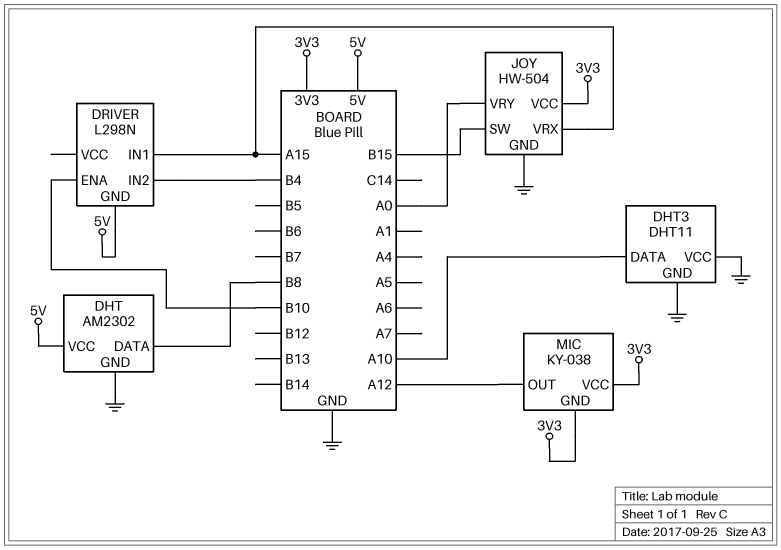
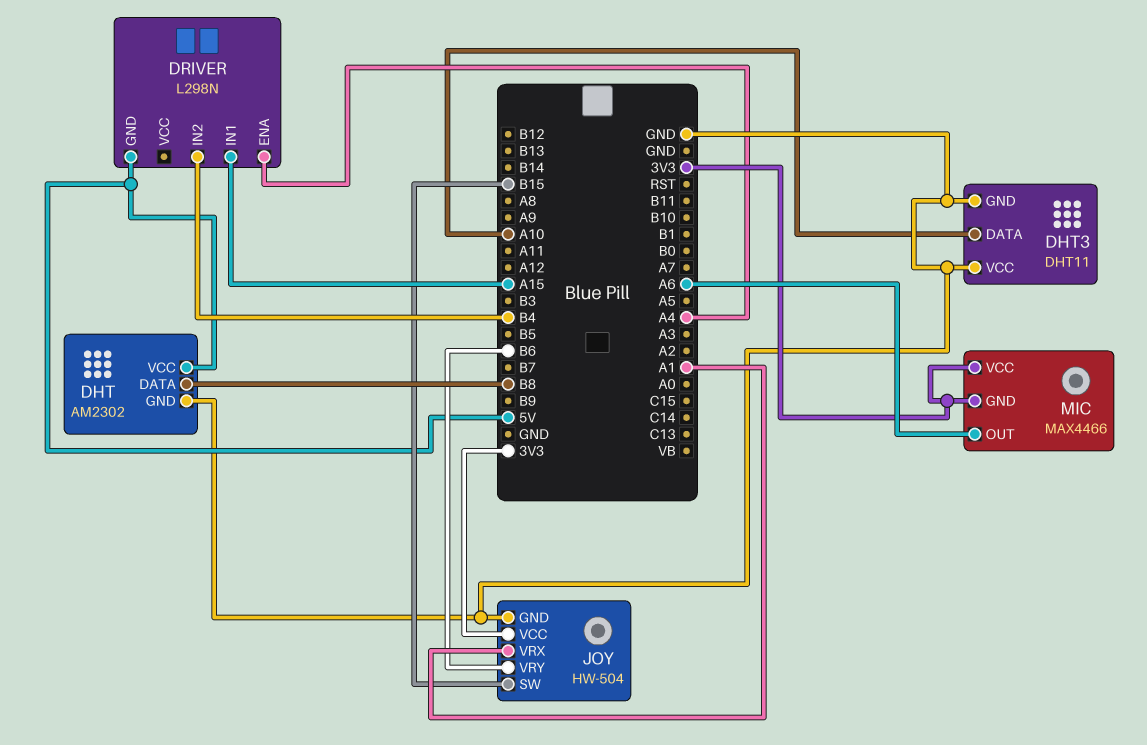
DRIVER pin ENA: B10 -> A4
JOY pin VRX: A15 -> A1
JOY pin VRY: A0 -> B6
MIC: KY-038 -> MAX4466
MIC pin OUT: A12 -> A6

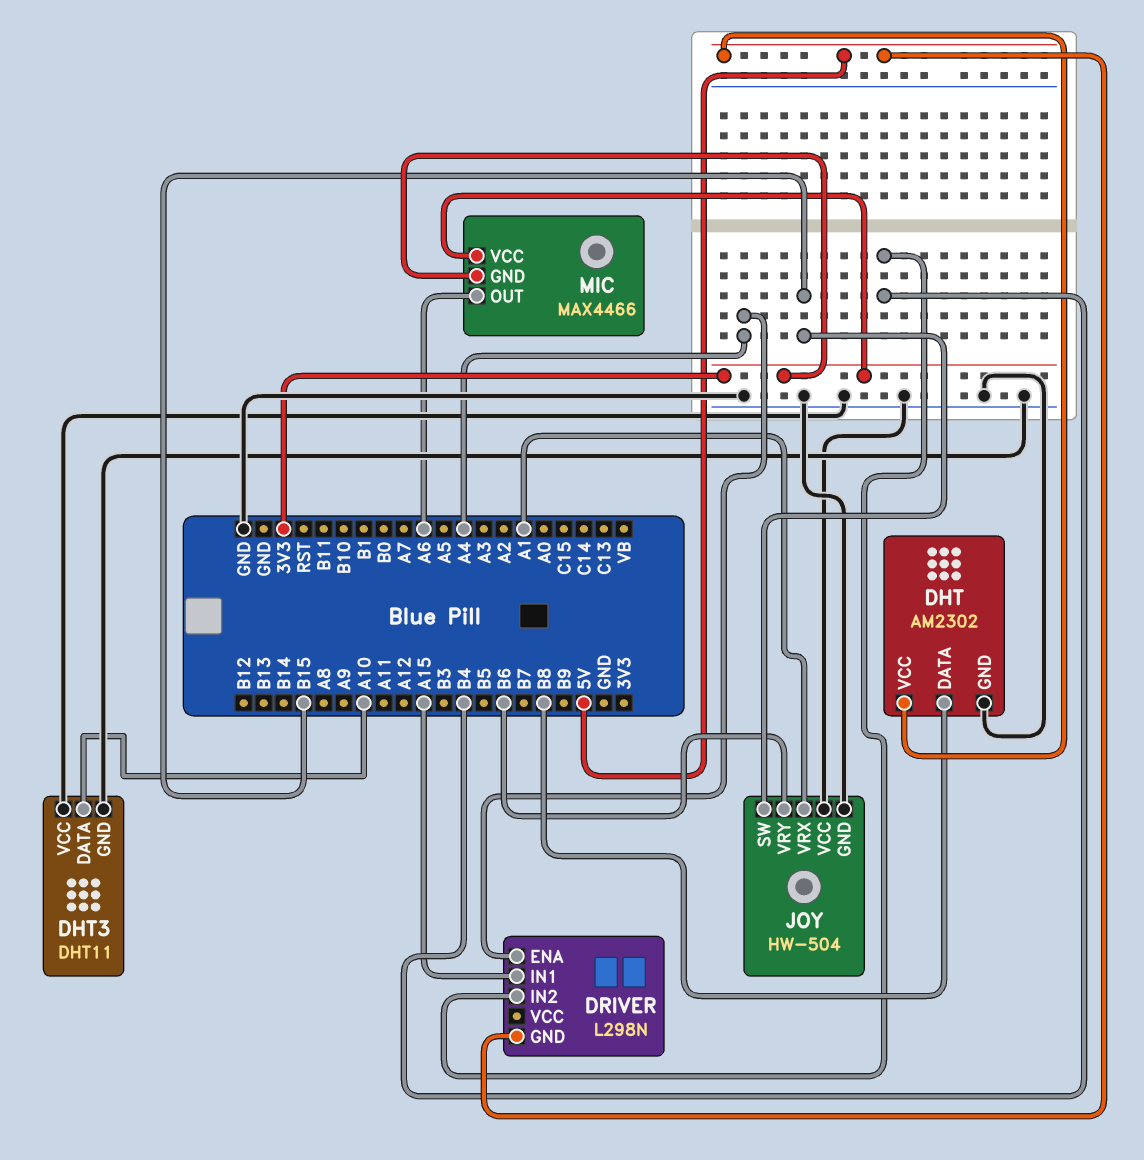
JOY pin VCC: 3V3 -> GND

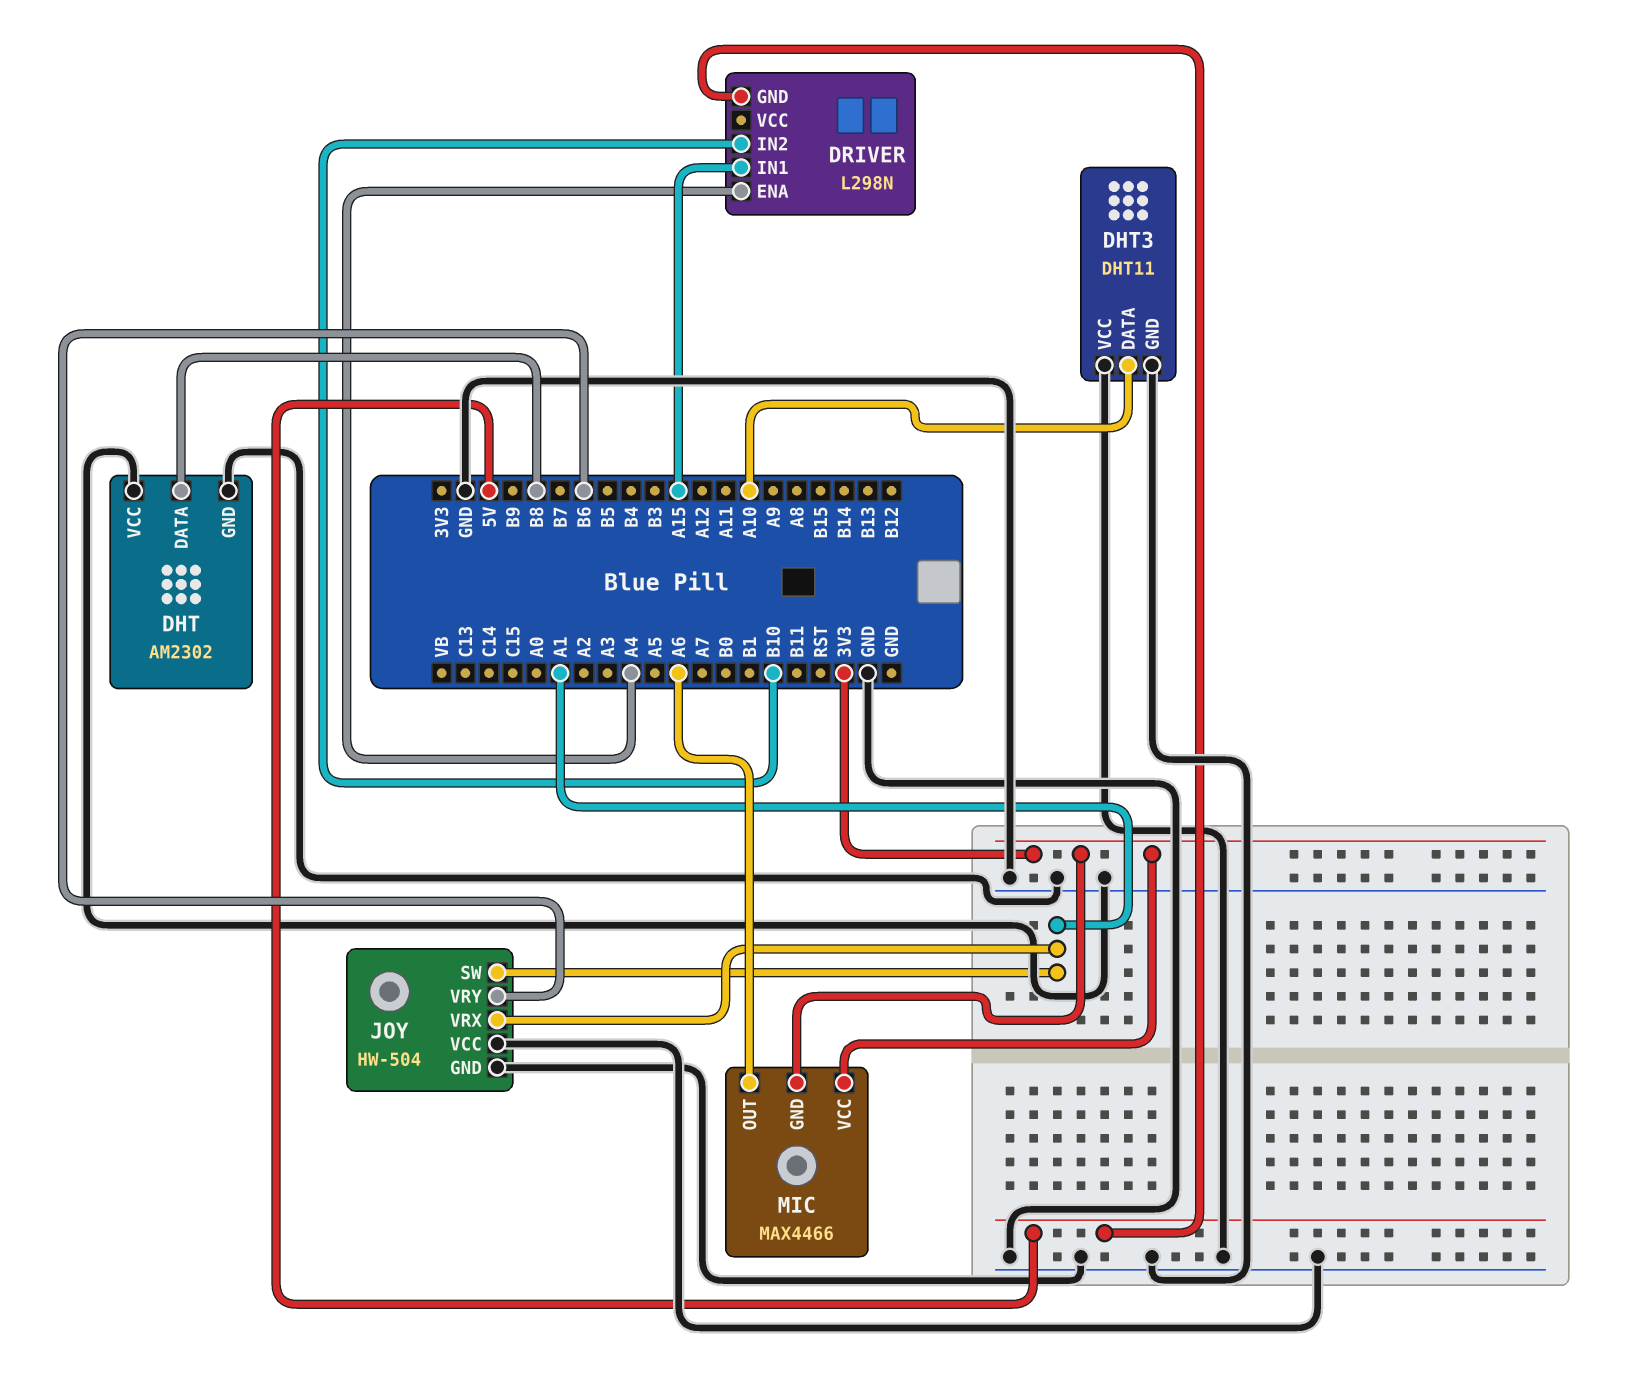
DHT pin VCC: 5V -> GND
DRIVER pin IN2: B4 -> B10
JOY pin SW: B15 -> A1

